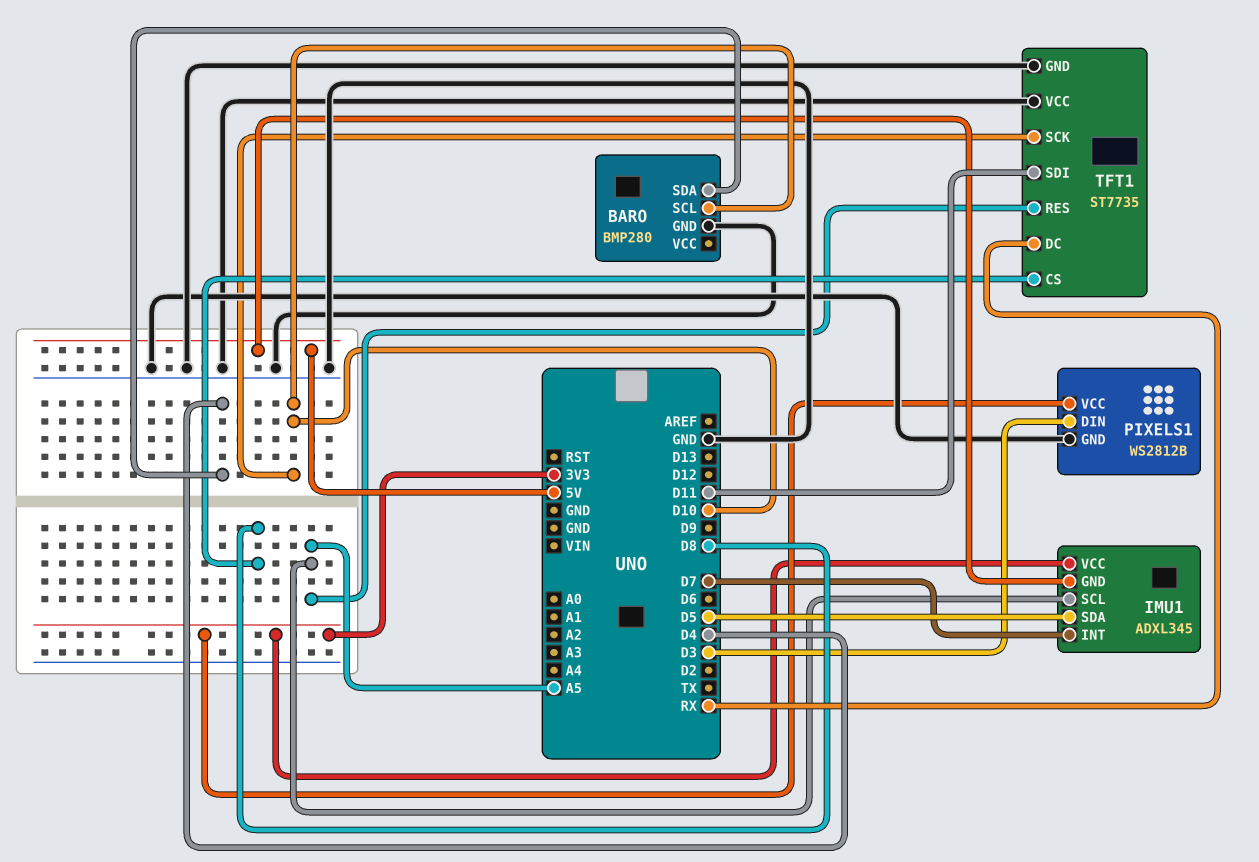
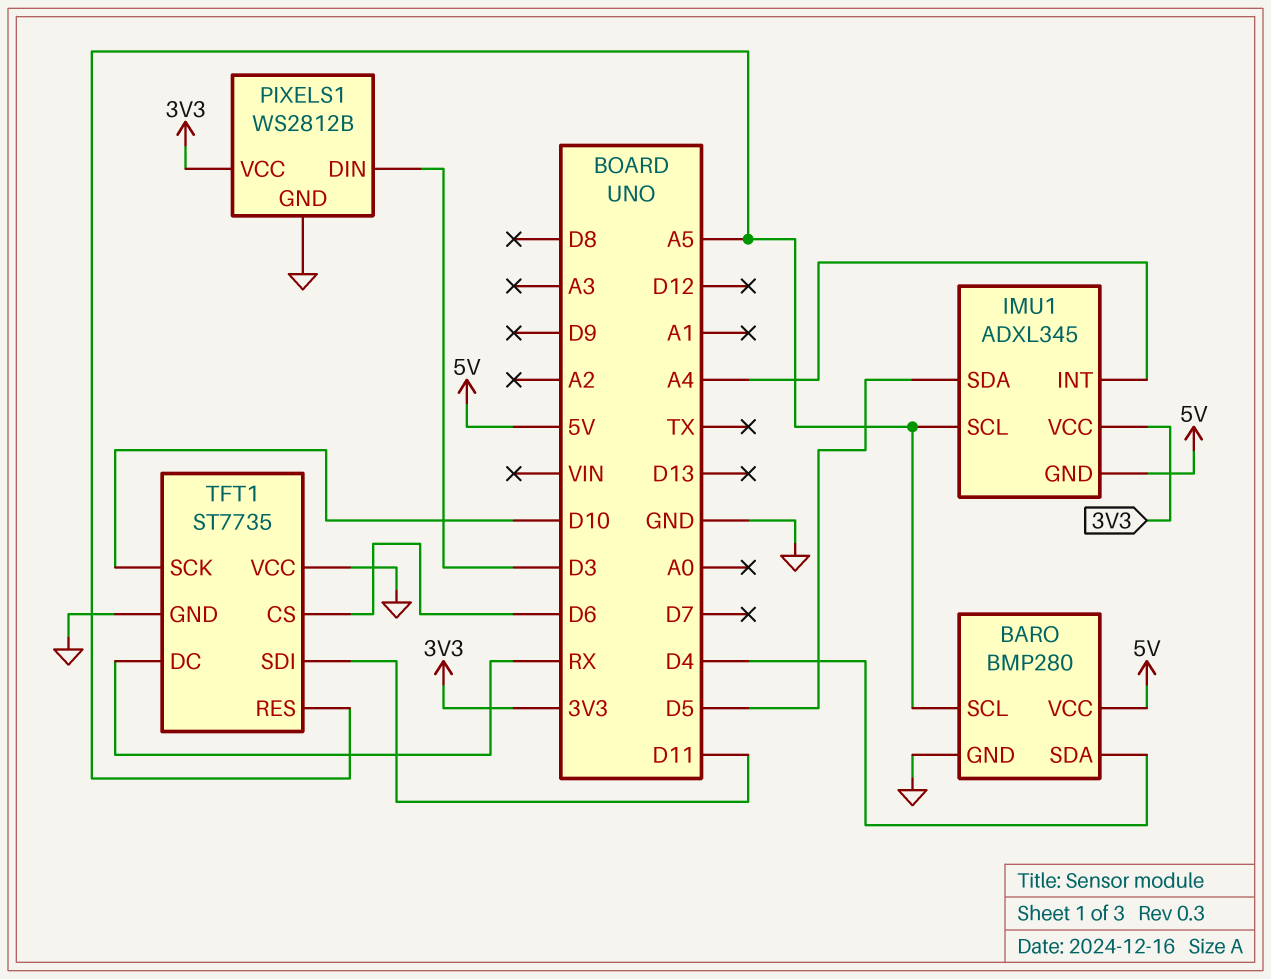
BARO pin SCL: D10 -> A5
BARO pin VCC: none -> 5V
IMU1 pin INT: D7 -> A4
TFT1 pin CS: D8 -> D6

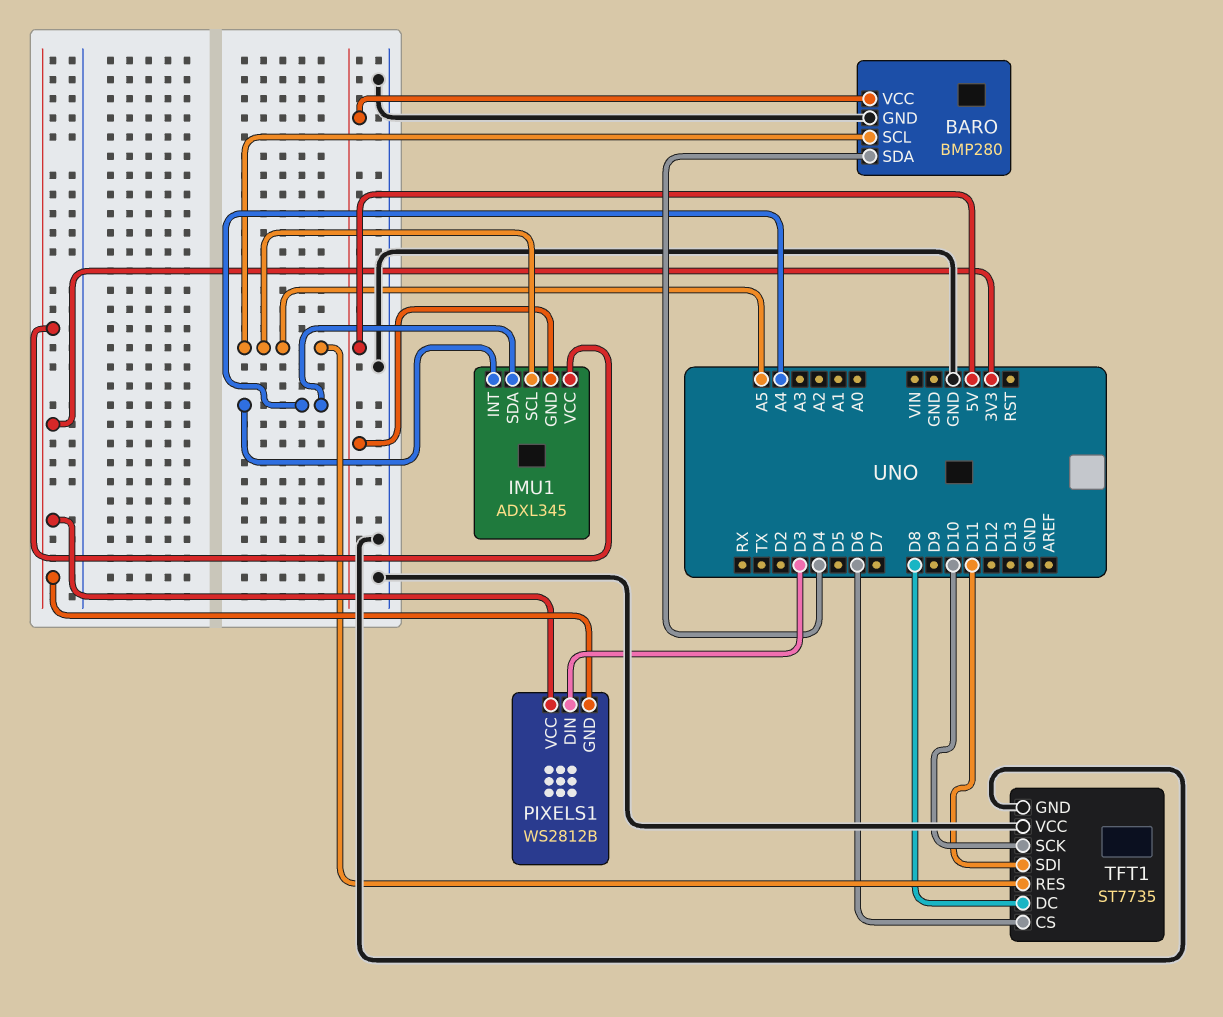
IMU1 pin SDA: D5 -> A4
PIXELS1 pin GND: GND -> 3V3
TFT1 pin DC: RX -> D8

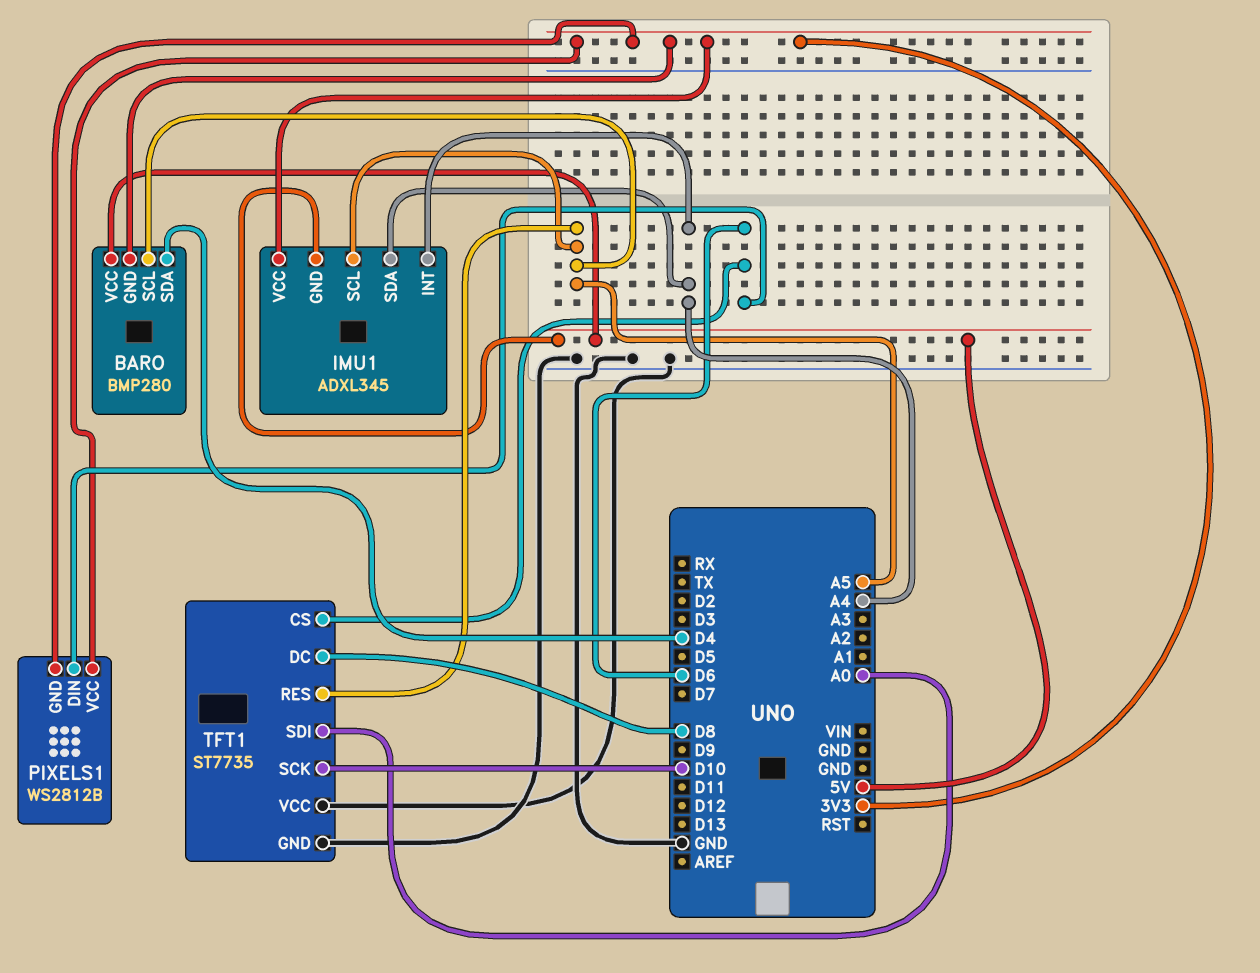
BARO pin GND: GND -> 3V3
PIXELS1 pin DIN: D3 -> D6
TFT1 pin SDI: D11 -> A0

